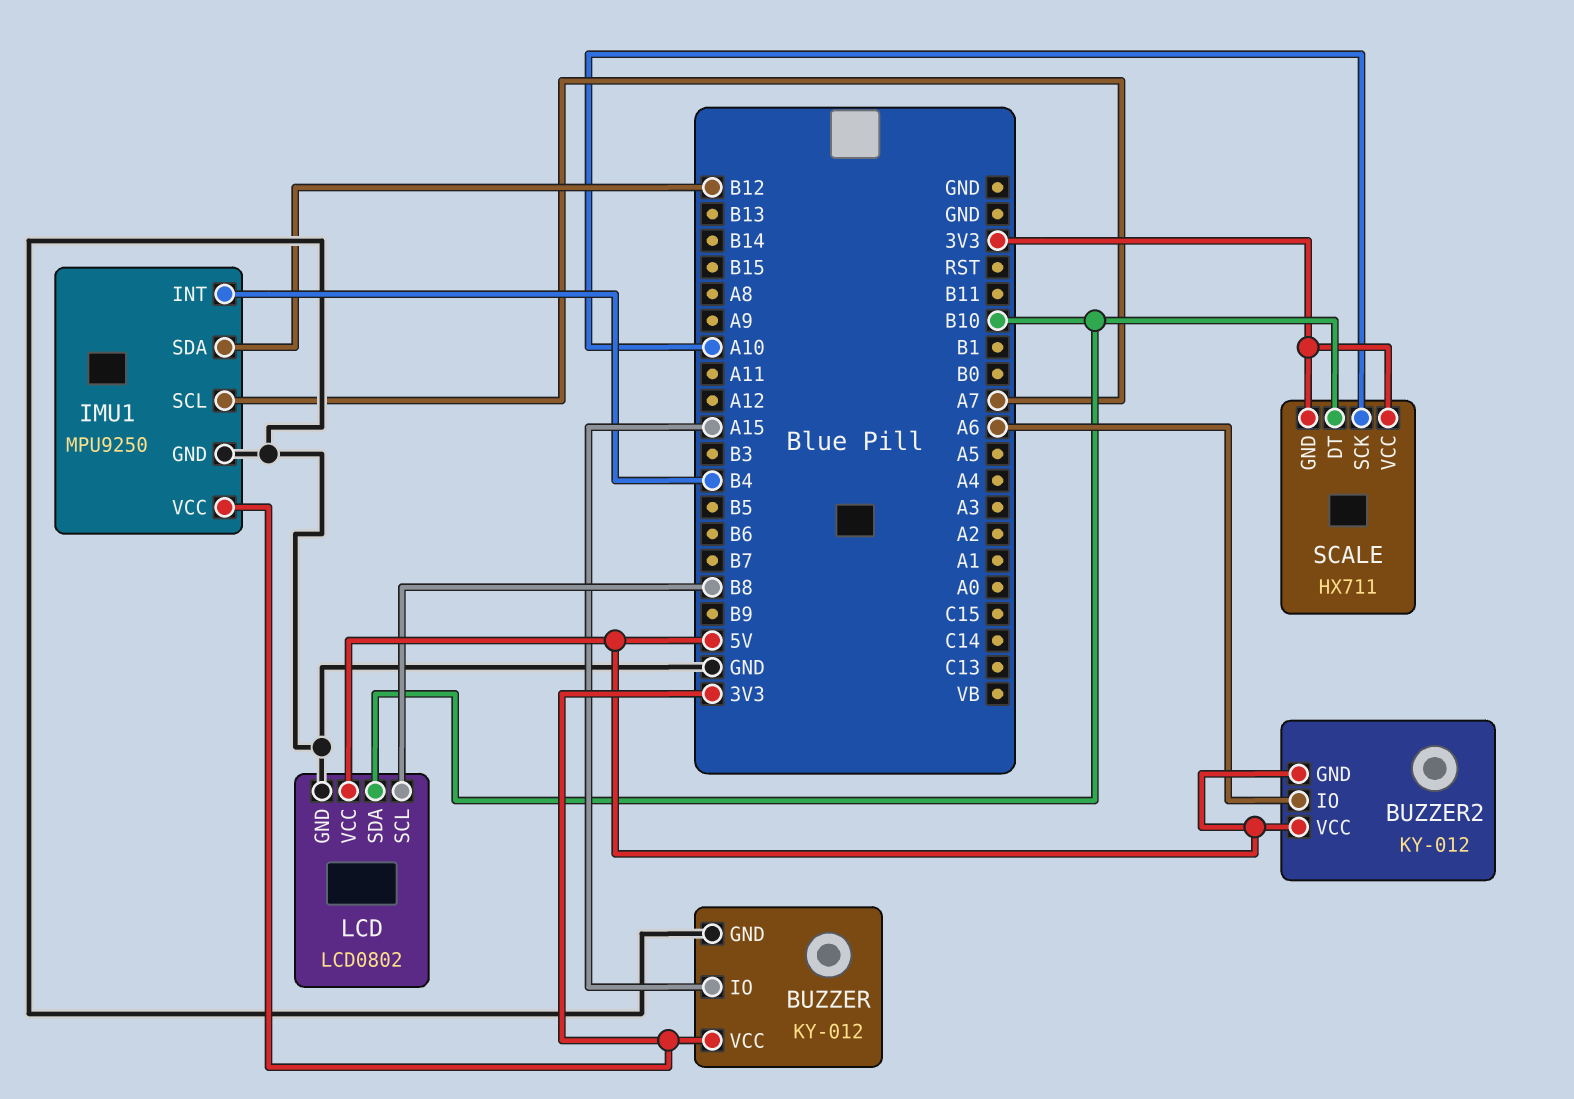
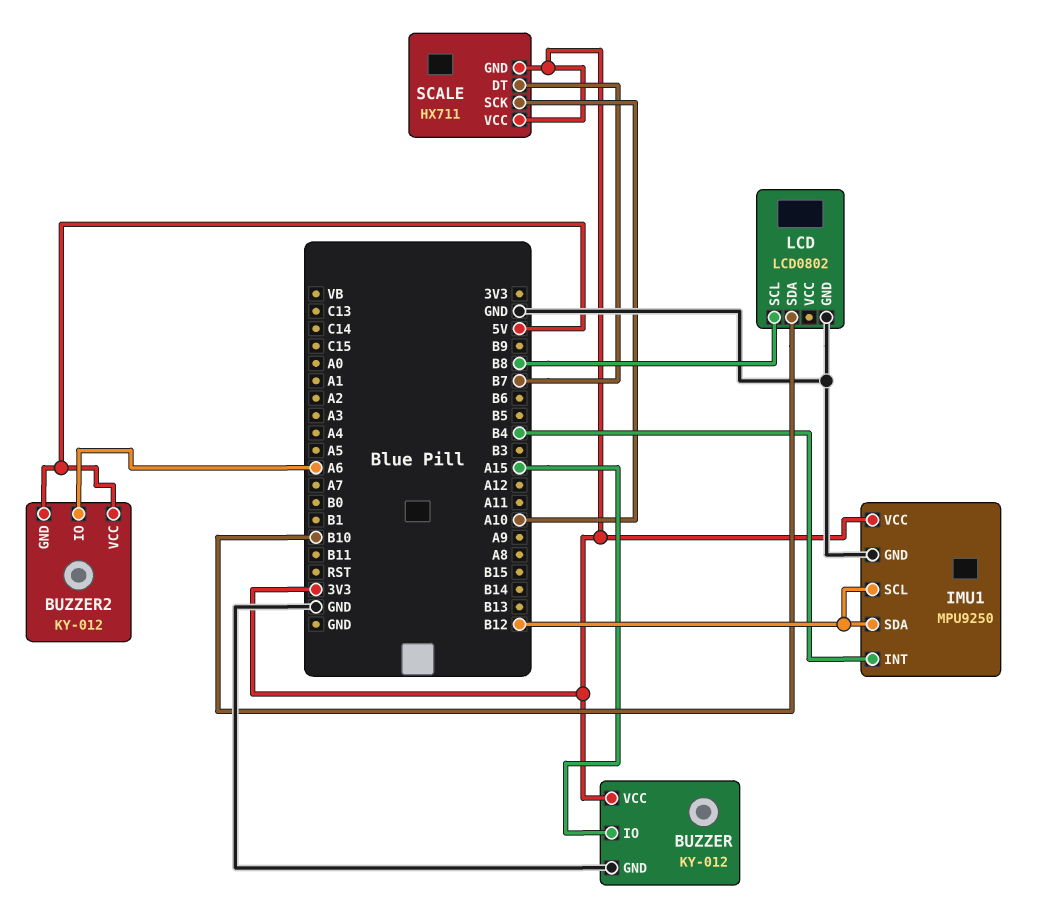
IMU1 pin SCL: A7 -> B12
LCD pin VCC: 5V -> none
SCALE pin DT: B10 -> B7

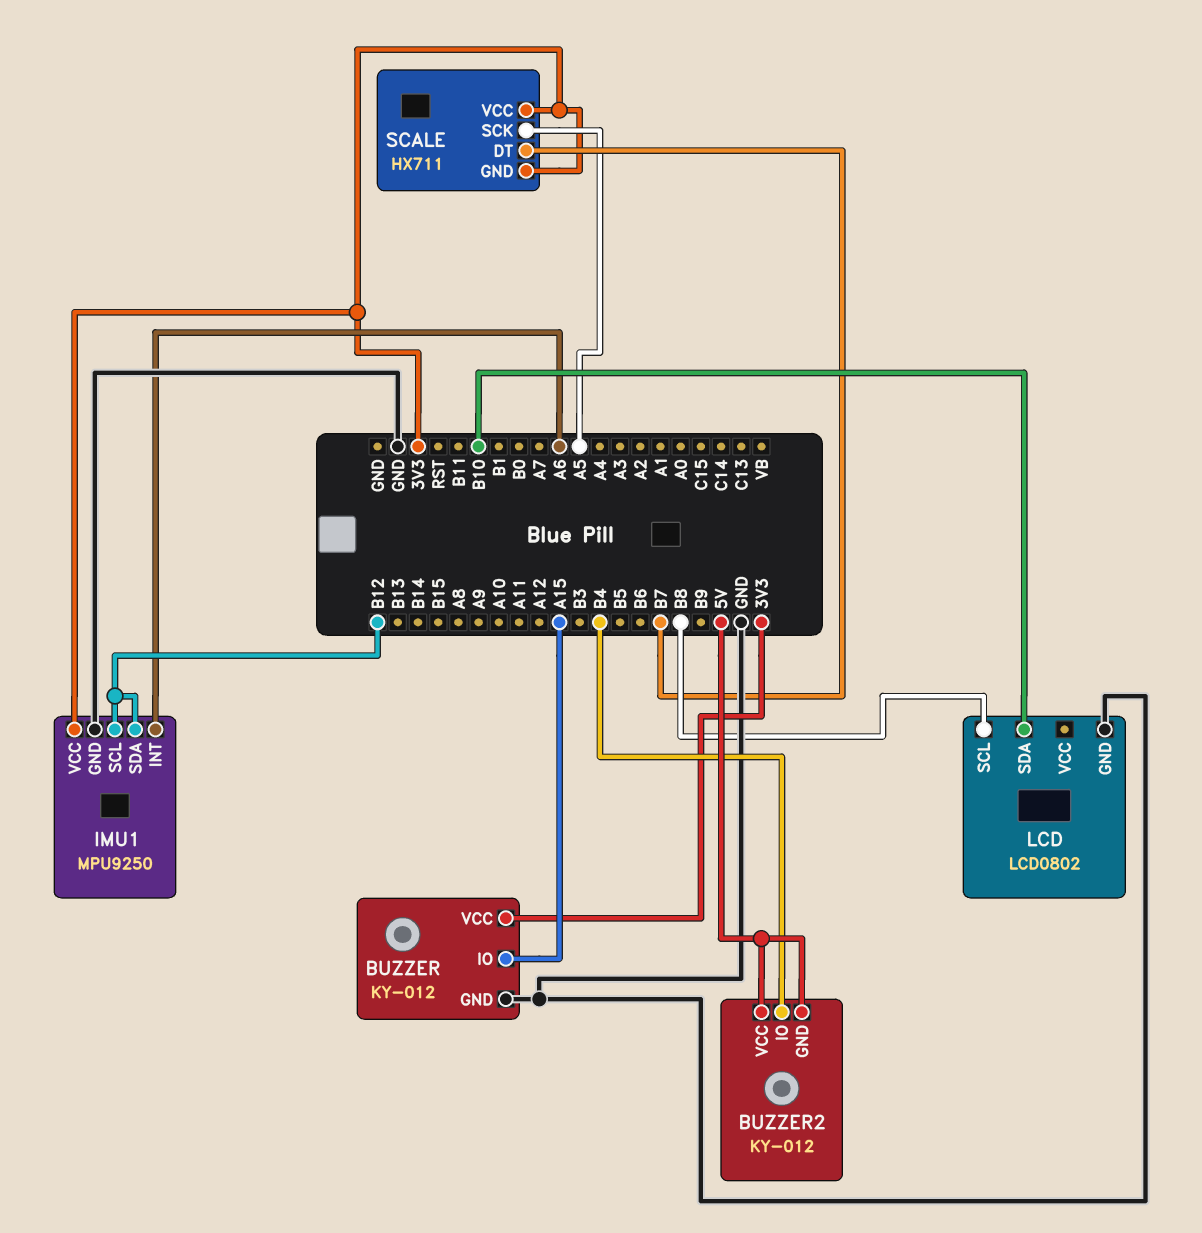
BUZZER2 pin IO: A6 -> B4
IMU1 pin INT: B4 -> A6
SCALE pin SCK: A10 -> A5

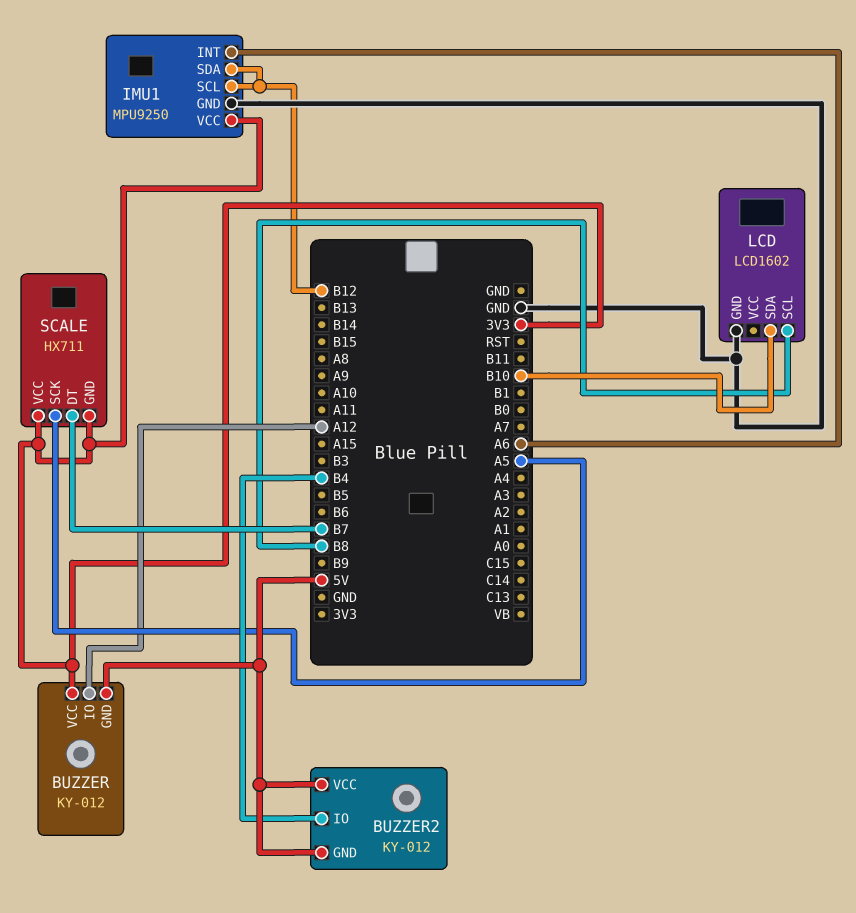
BUZZER pin GND: GND -> 5V
BUZZER pin IO: A15 -> A12
LCD: LCD0802 -> LCD1602

